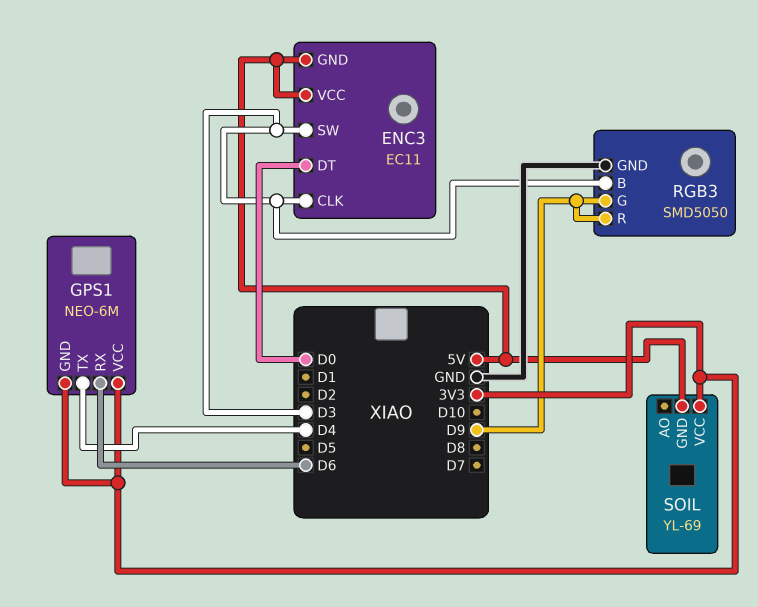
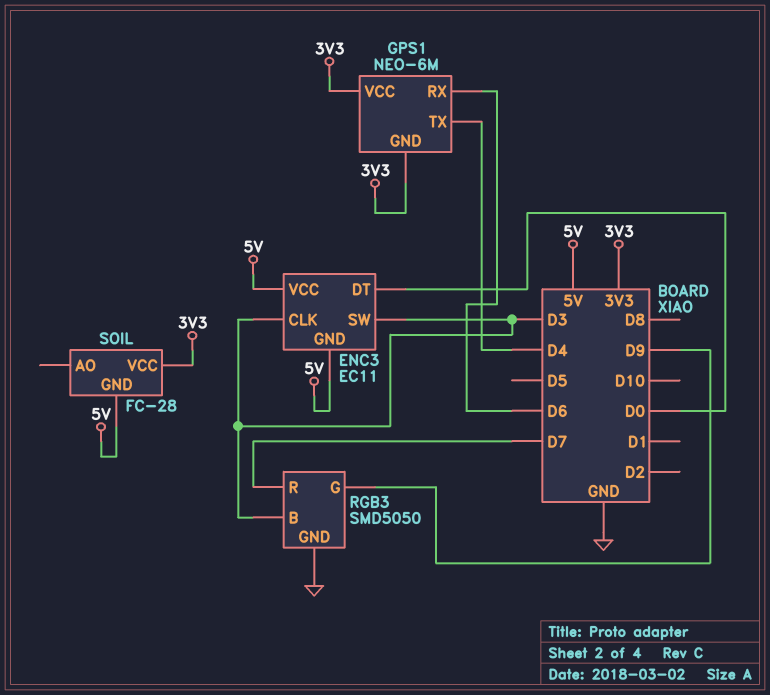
RGB3 pin R: D9 -> D7
SOIL: YL-69 -> FC-28

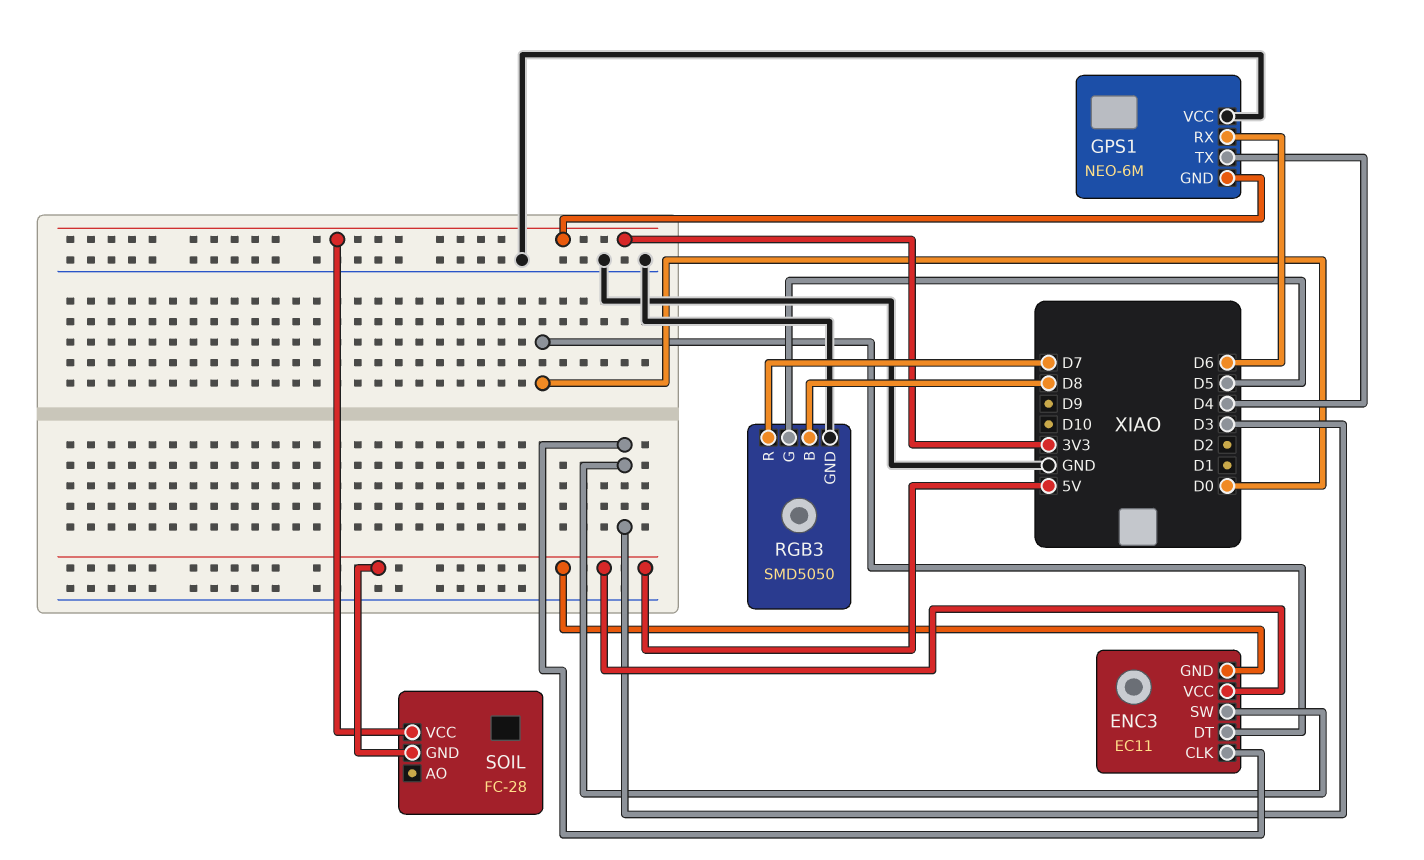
GPS1 pin VCC: 3V3 -> GND
RGB3 pin B: D3 -> D8
RGB3 pin G: D9 -> D5

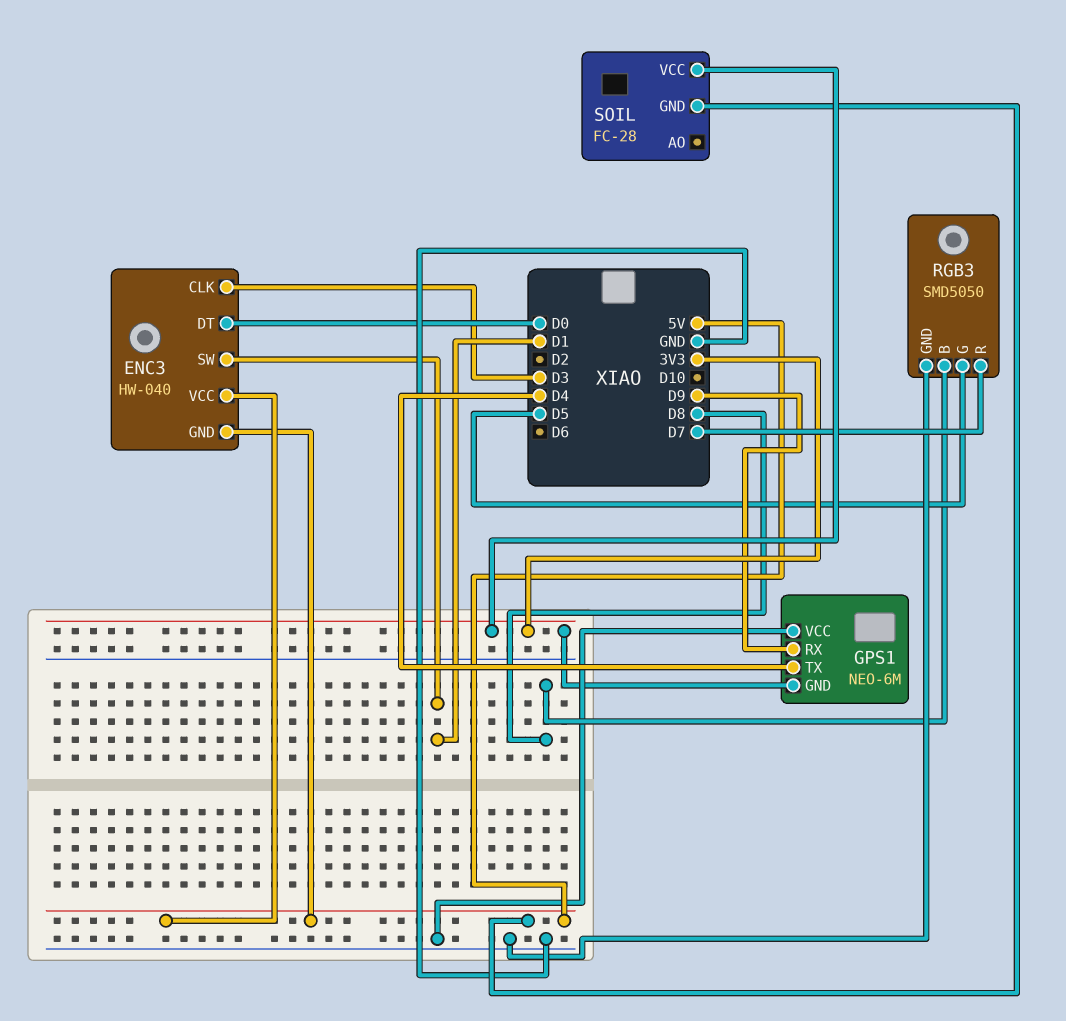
ENC3: EC11 -> HW-040
ENC3 pin SW: D3 -> D1
GPS1 pin RX: D6 -> D9

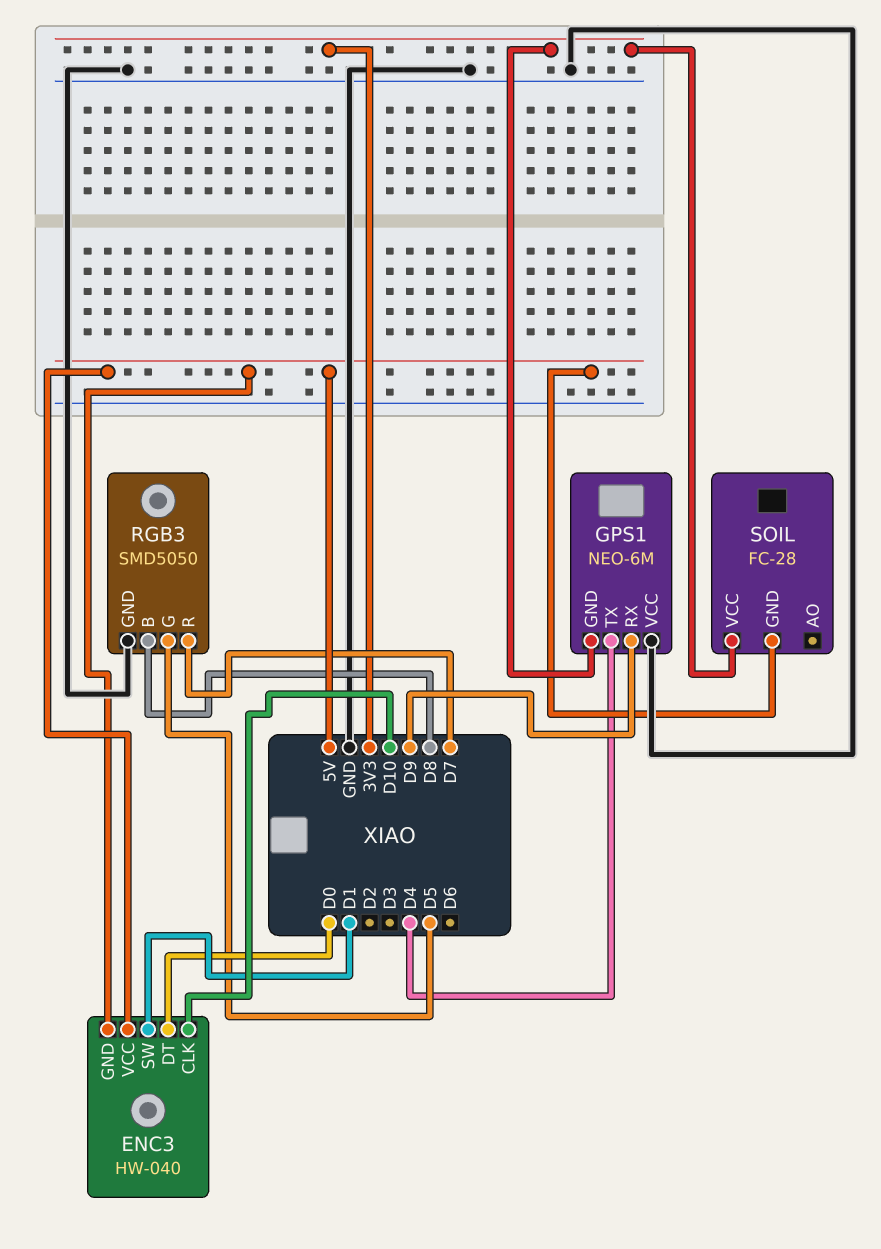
ENC3 pin CLK: D3 -> D10

